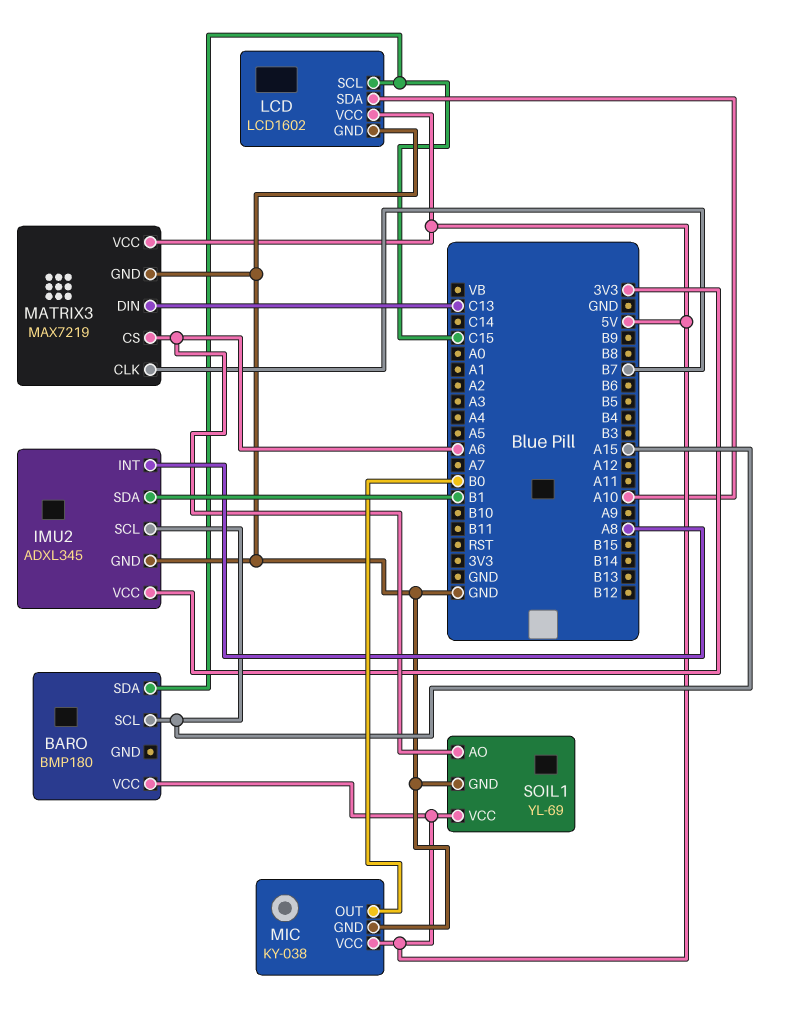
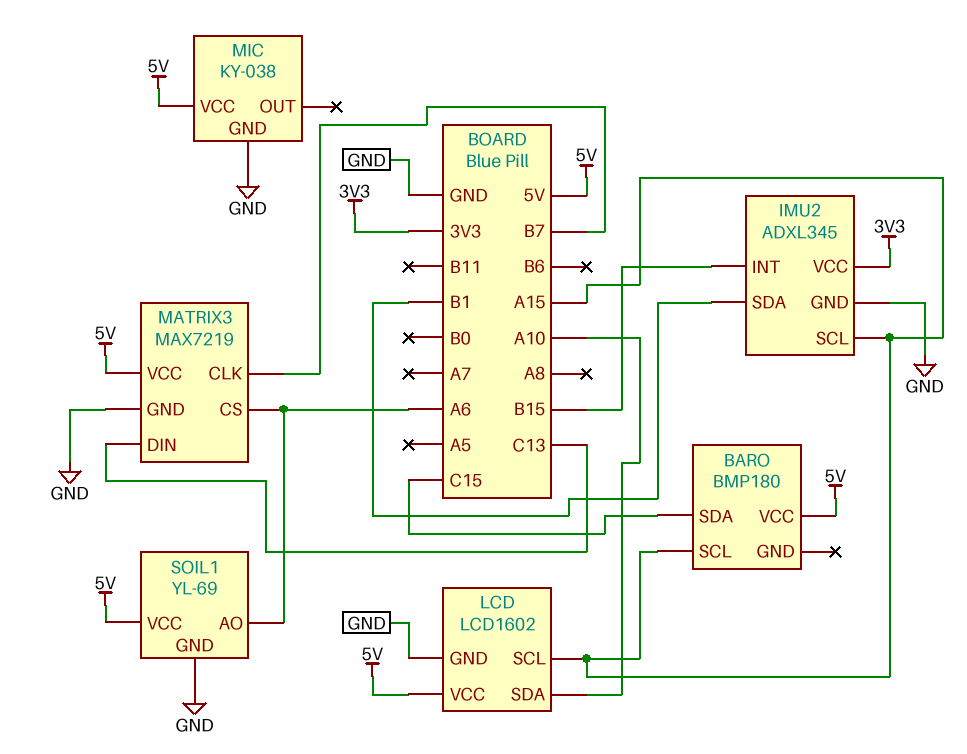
IMU2 pin INT: A8 -> B15
LCD pin SCL: C15 -> A15
MIC pin OUT: B0 -> none

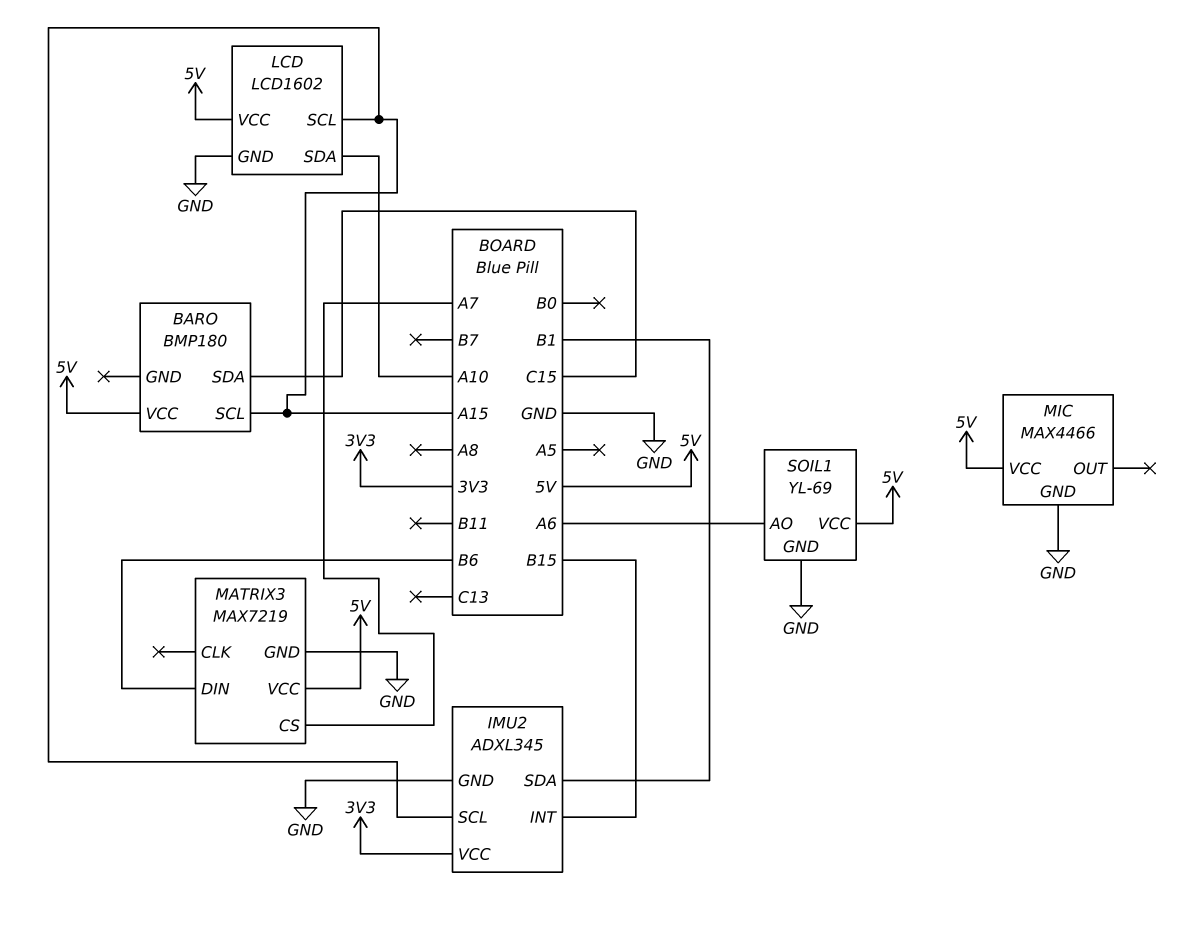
MATRIX3 pin CLK: B7 -> none
MATRIX3 pin CS: A6 -> A7
MATRIX3 pin DIN: C13 -> B6
MIC: KY-038 -> MAX4466

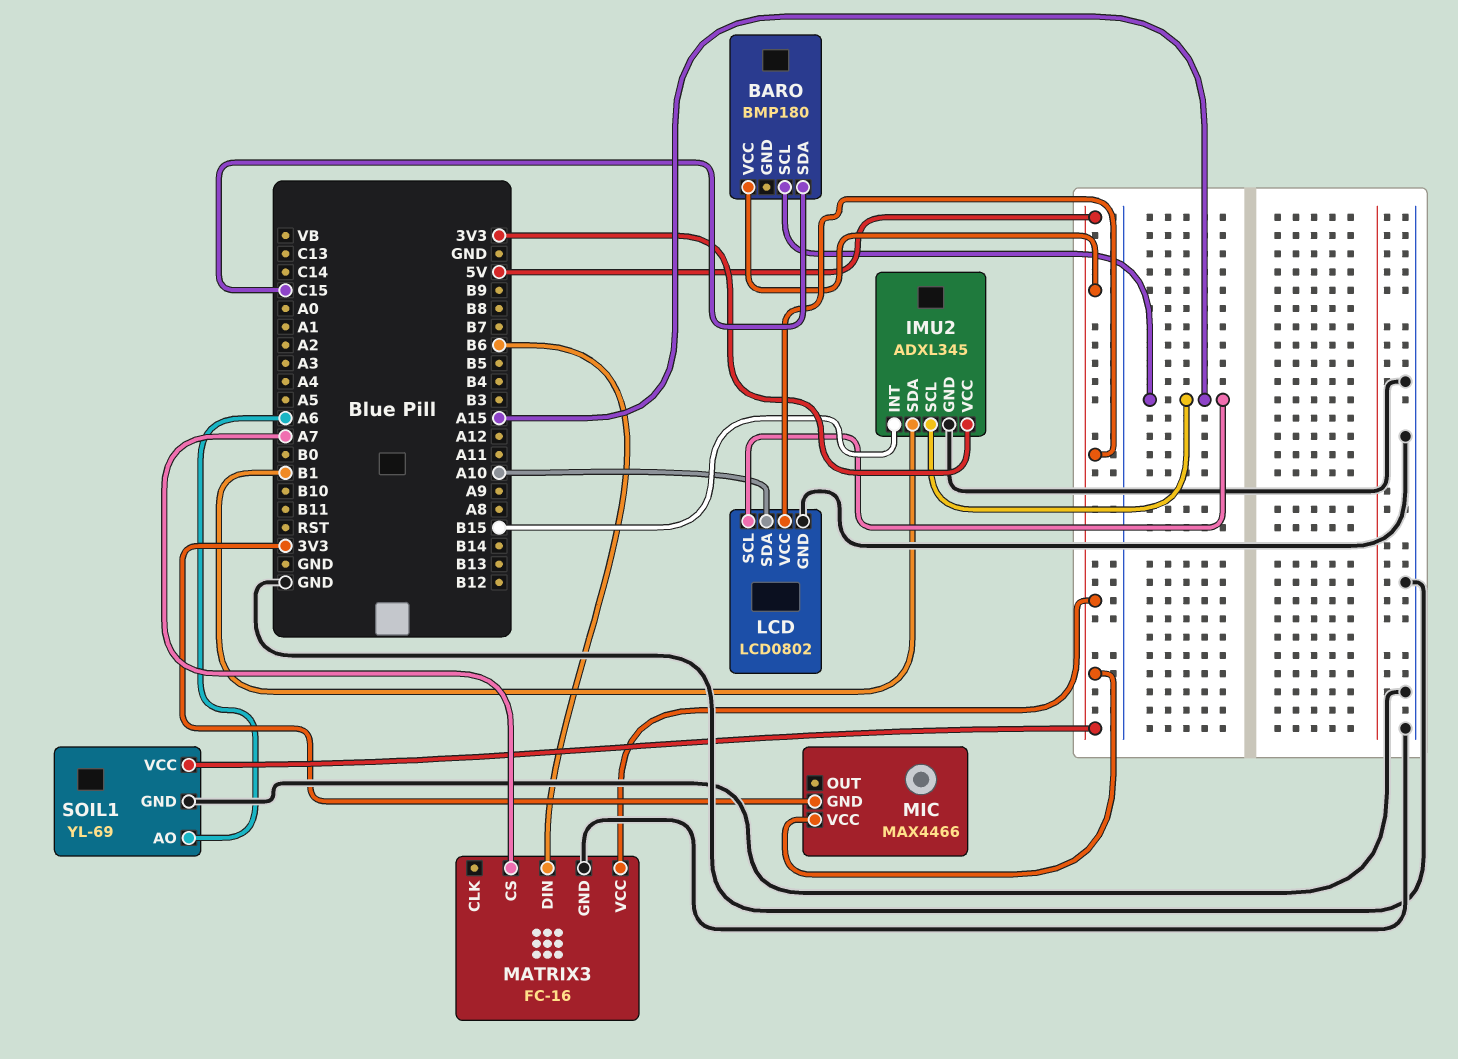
LCD: LCD1602 -> LCD0802
MATRIX3: MAX7219 -> FC-16
MIC pin GND: GND -> 3V3

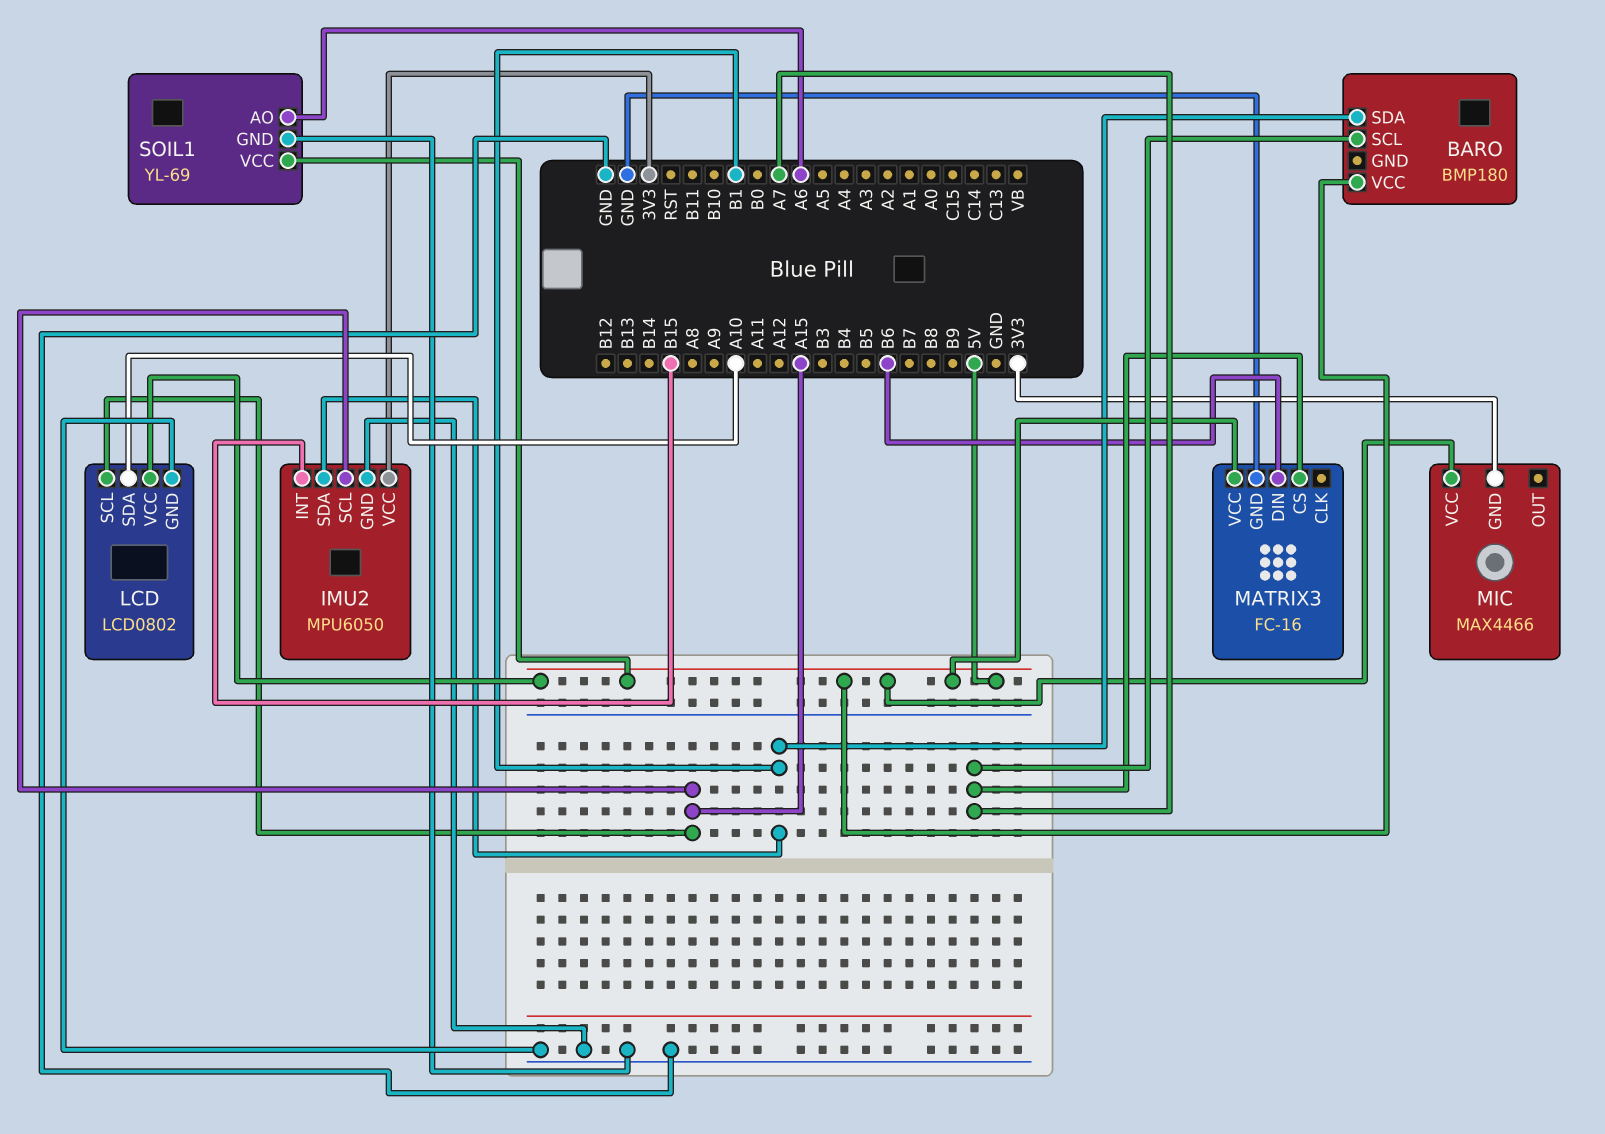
BARO pin SCL: A15 -> A7
BARO pin SDA: C15 -> B1
IMU2: ADXL345 -> MPU6050

